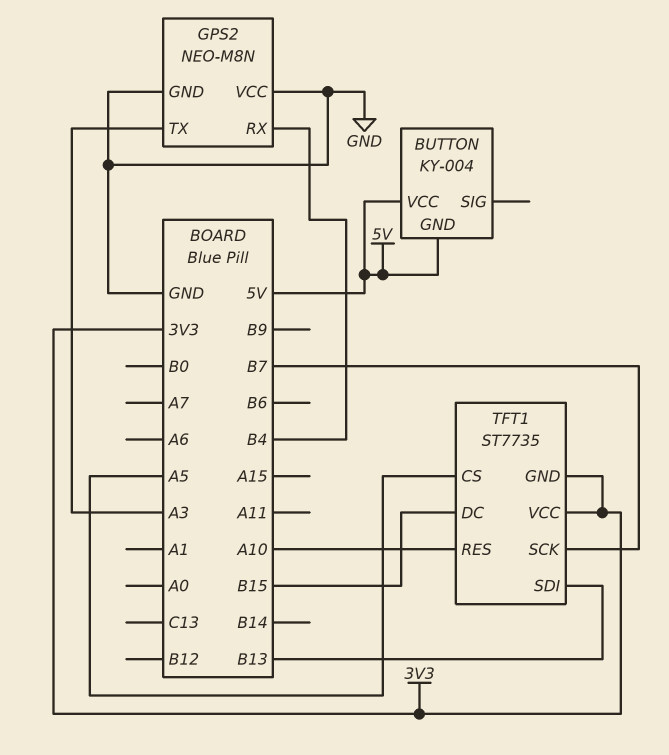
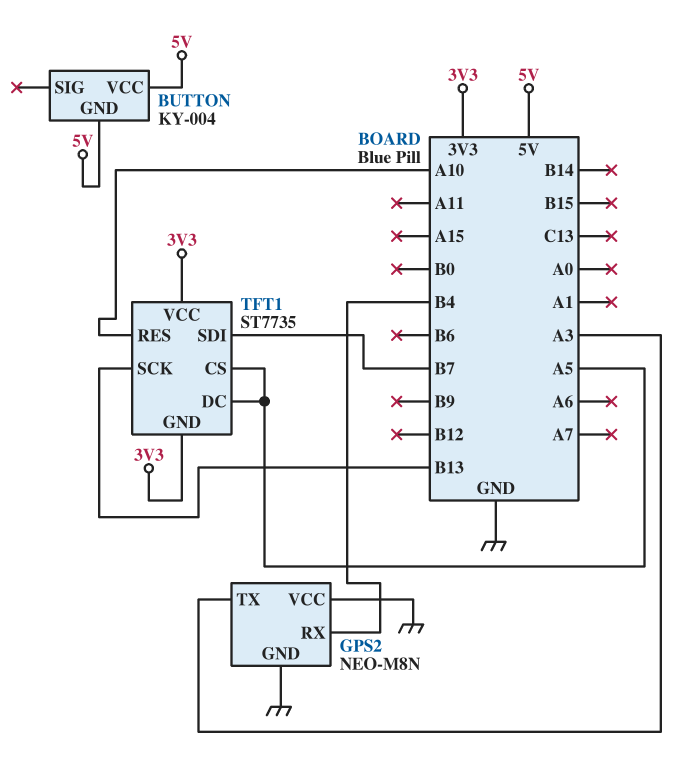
TFT1 pin DC: B15 -> A5
TFT1 pin SCK: B7 -> B13
TFT1 pin SDI: B13 -> B7

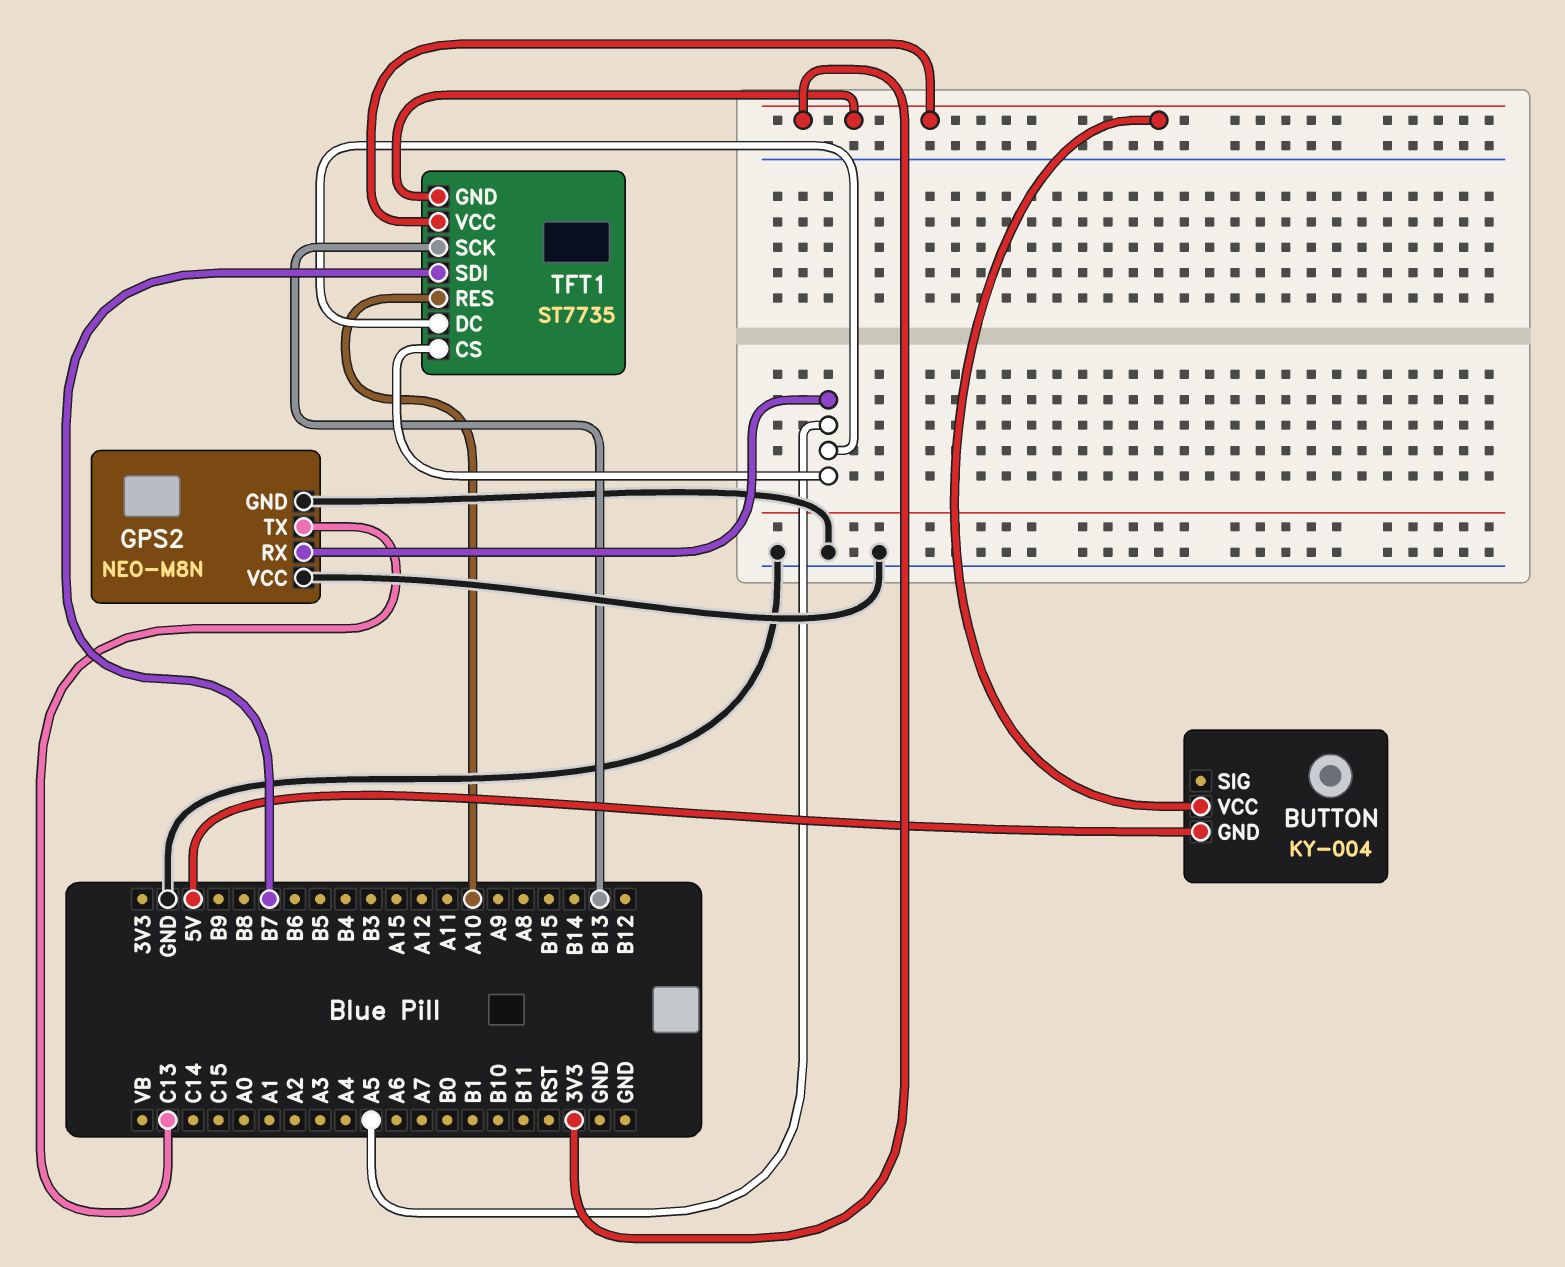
BUTTON pin VCC: 5V -> 3V3
GPS2 pin RX: B4 -> A5
GPS2 pin TX: A3 -> C13

